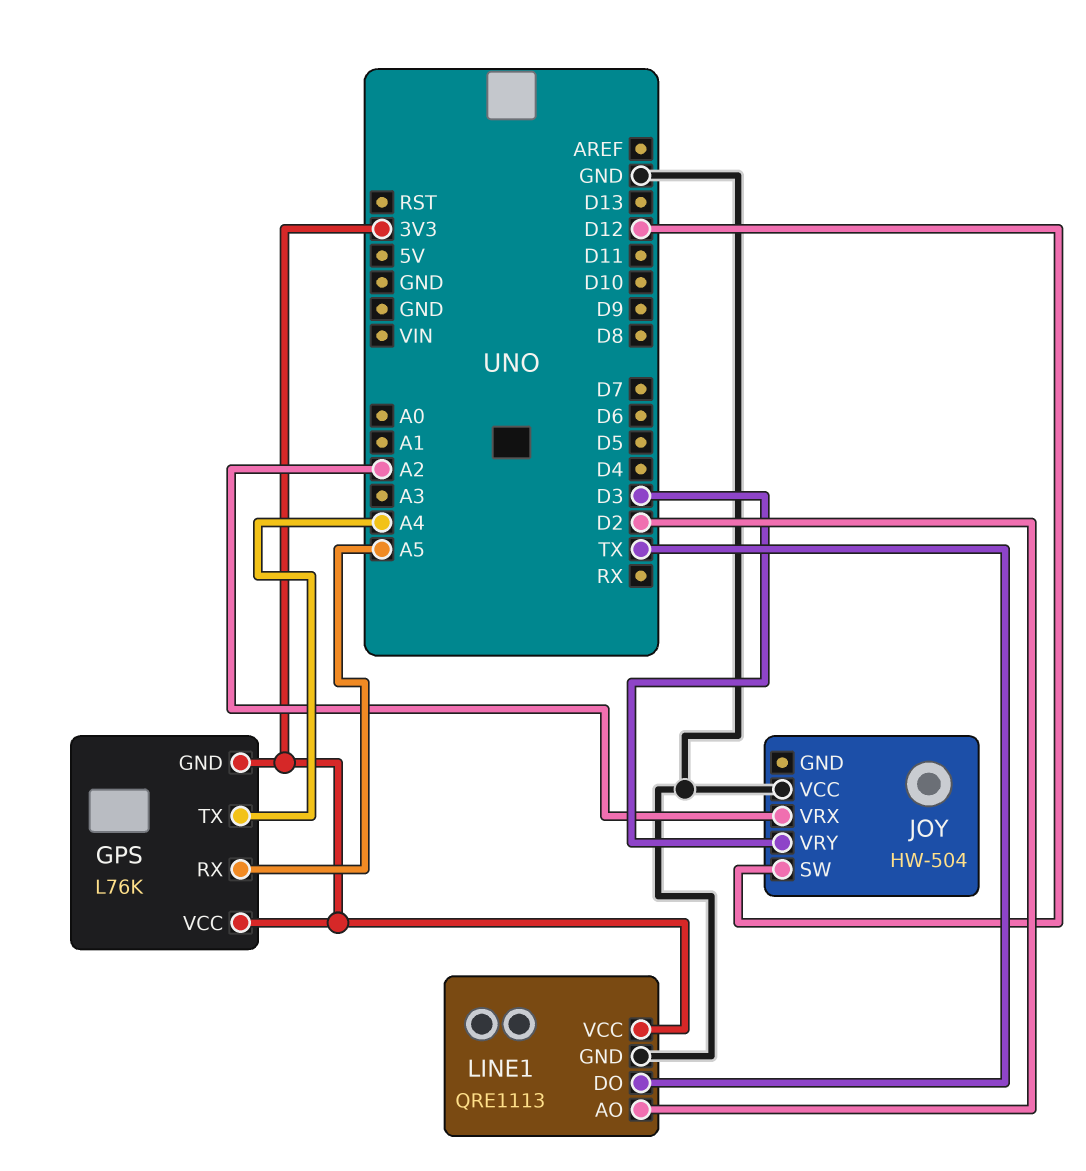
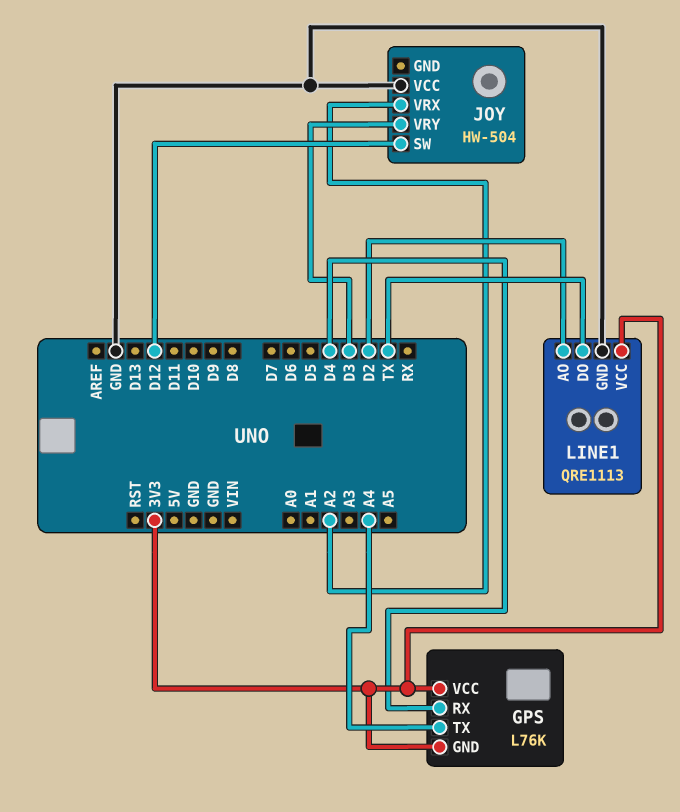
GPS pin RX: A5 -> D4

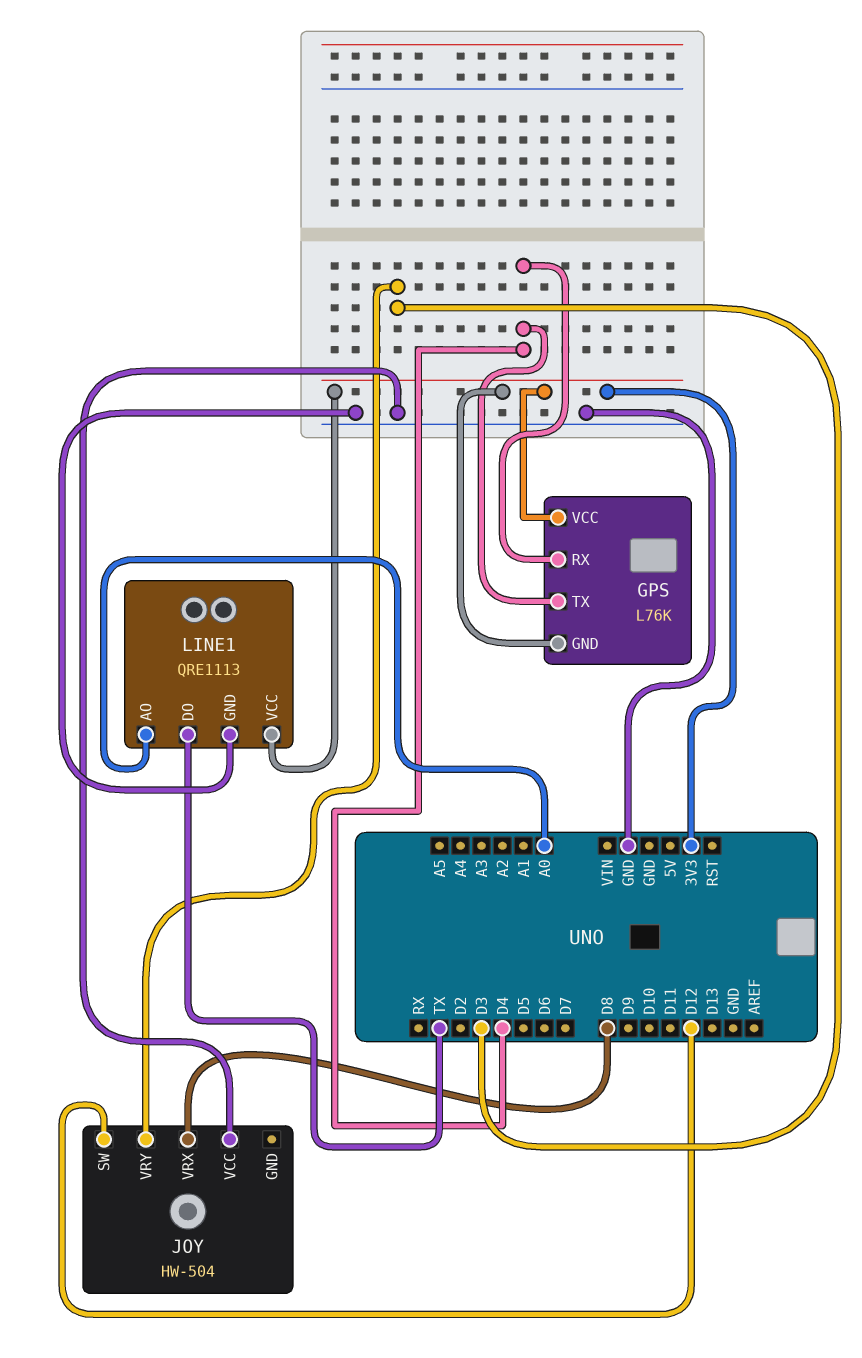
GPS pin TX: A4 -> D4
JOY pin VRX: A2 -> D8
LINE1 pin AO: D2 -> A0

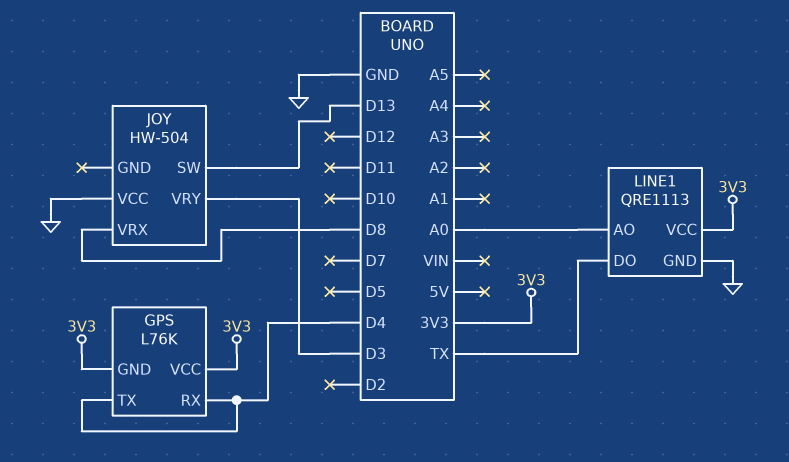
JOY pin SW: D12 -> D13

